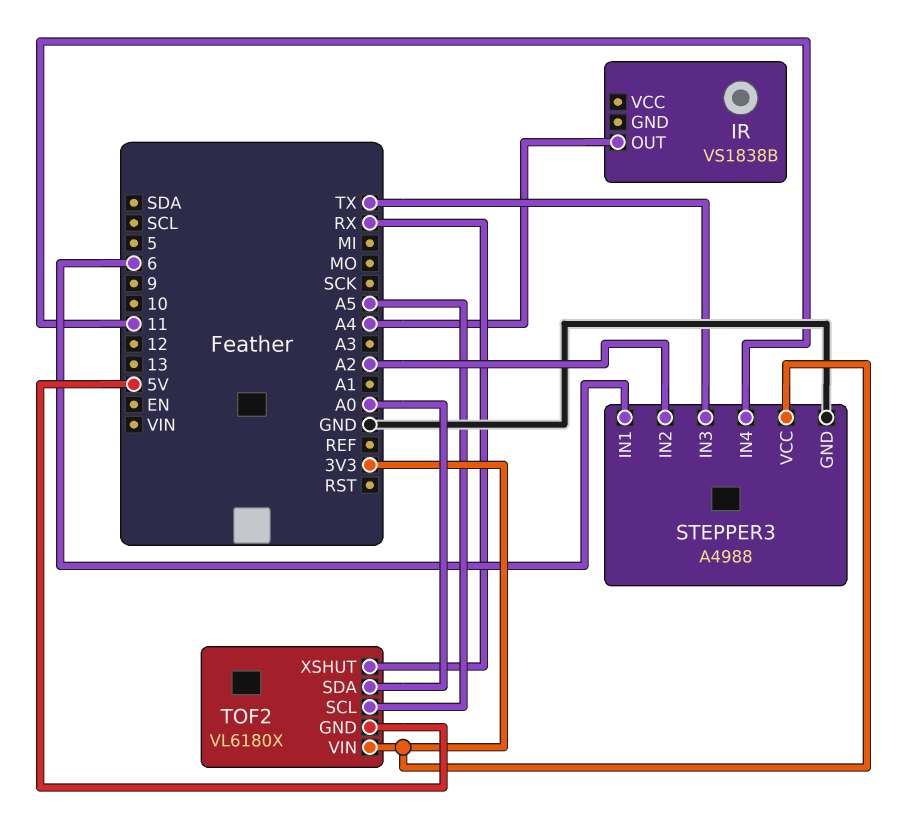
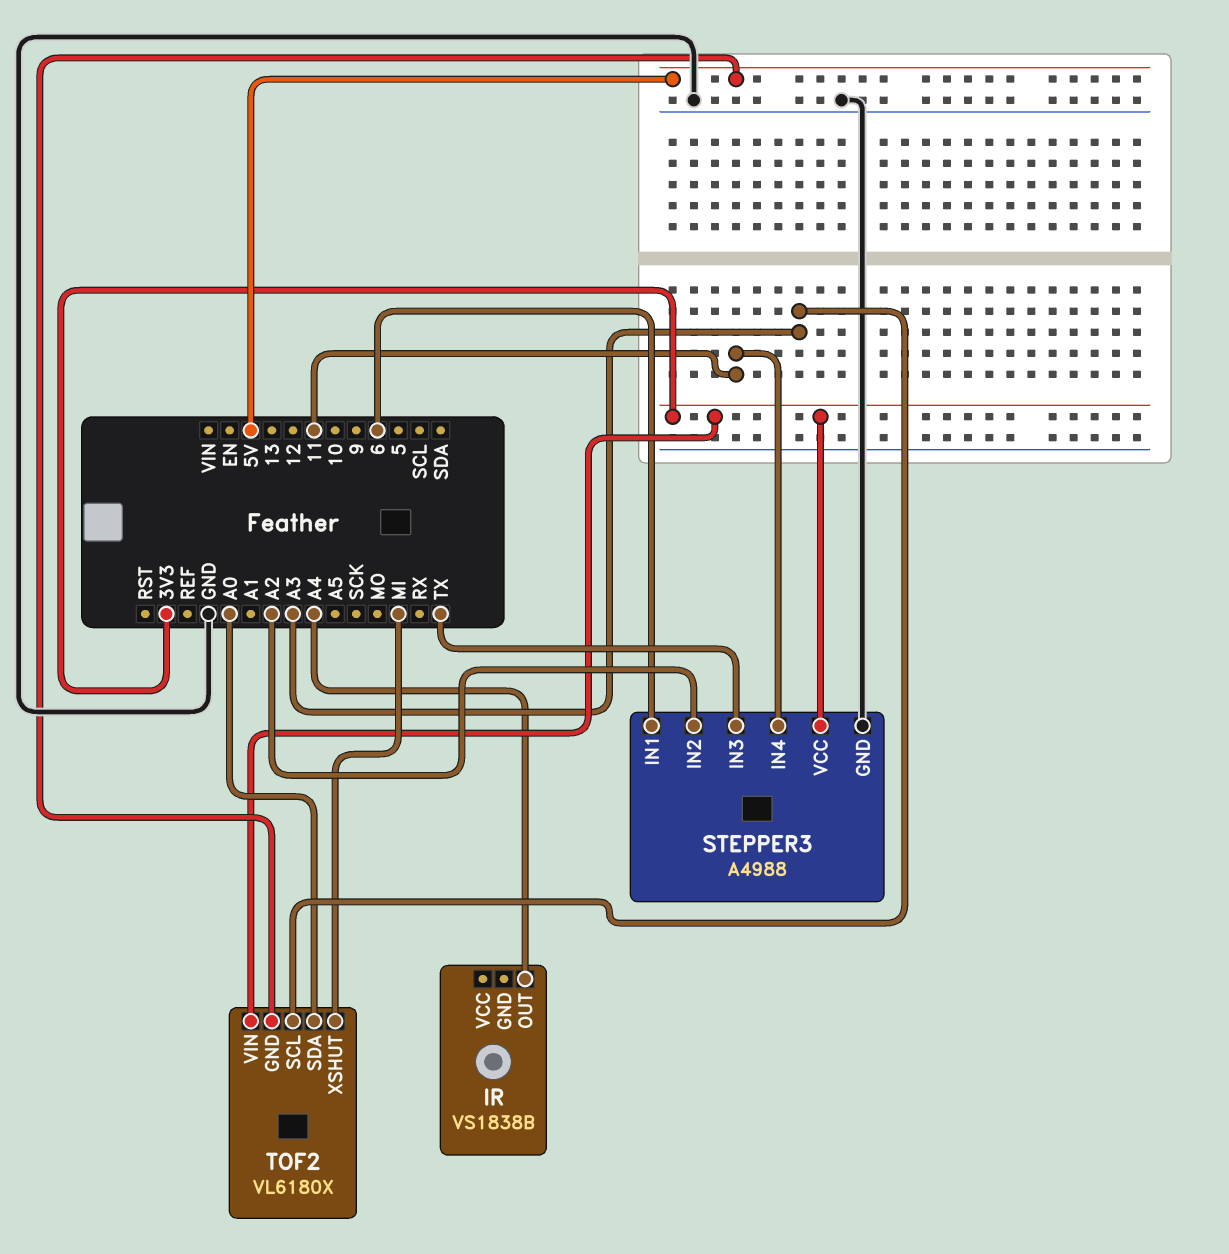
TOF2 pin SCL: A5 -> A3
TOF2 pin XSHUT: RX -> MI

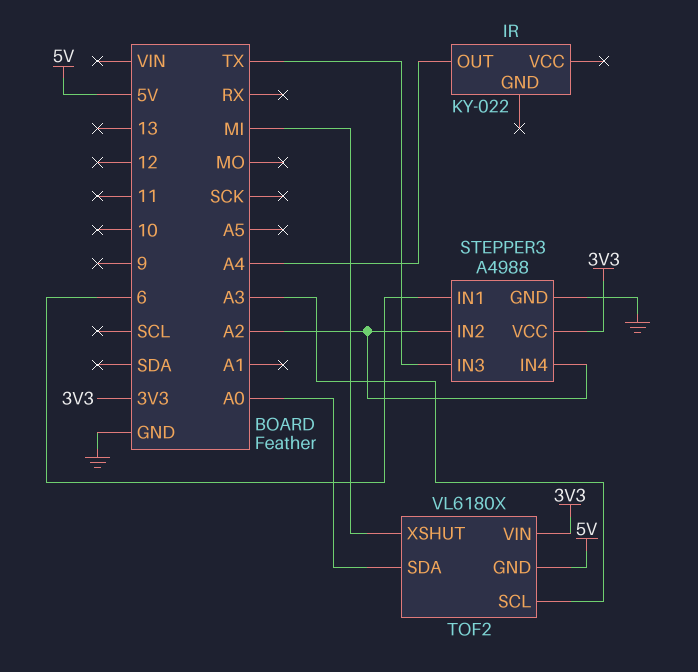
IR: VS1838B -> KY-022
STEPPER3 pin IN4: 11 -> A2

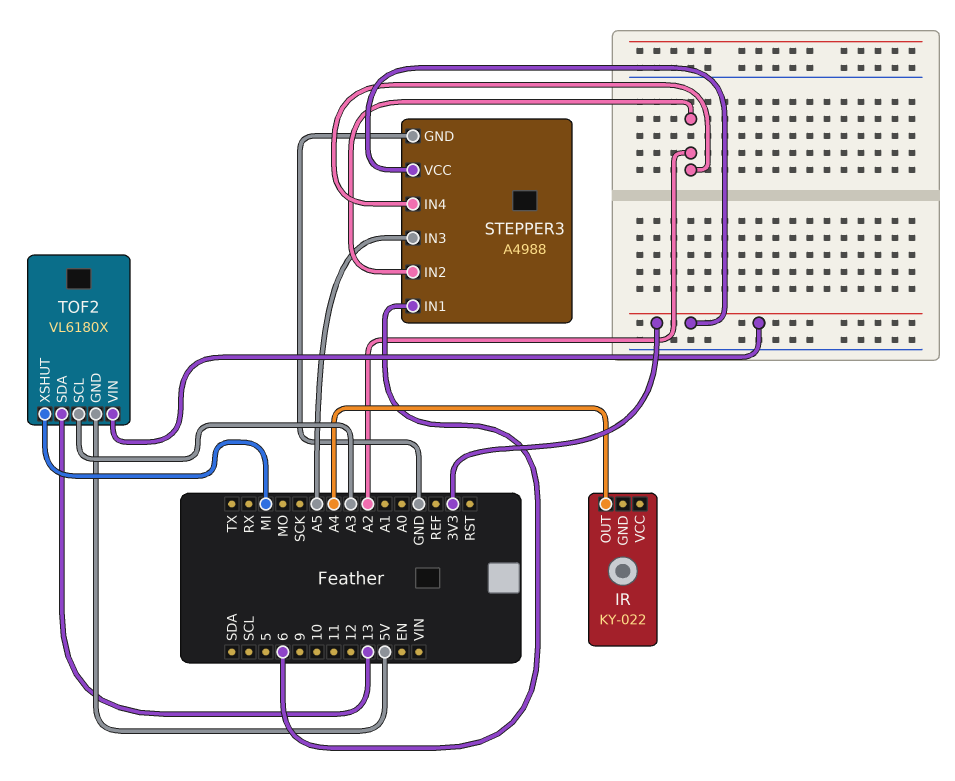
STEPPER3 pin IN3: TX -> A5
TOF2 pin SDA: A0 -> 13

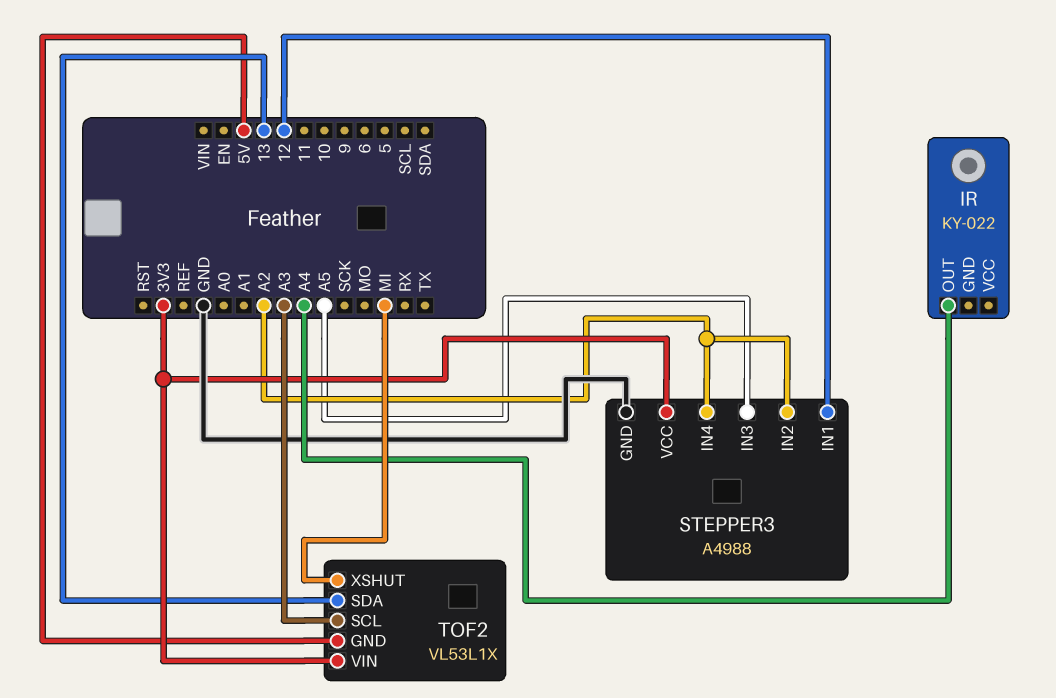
STEPPER3 pin IN1: 6 -> 12
TOF2: VL6180X -> VL53L1X

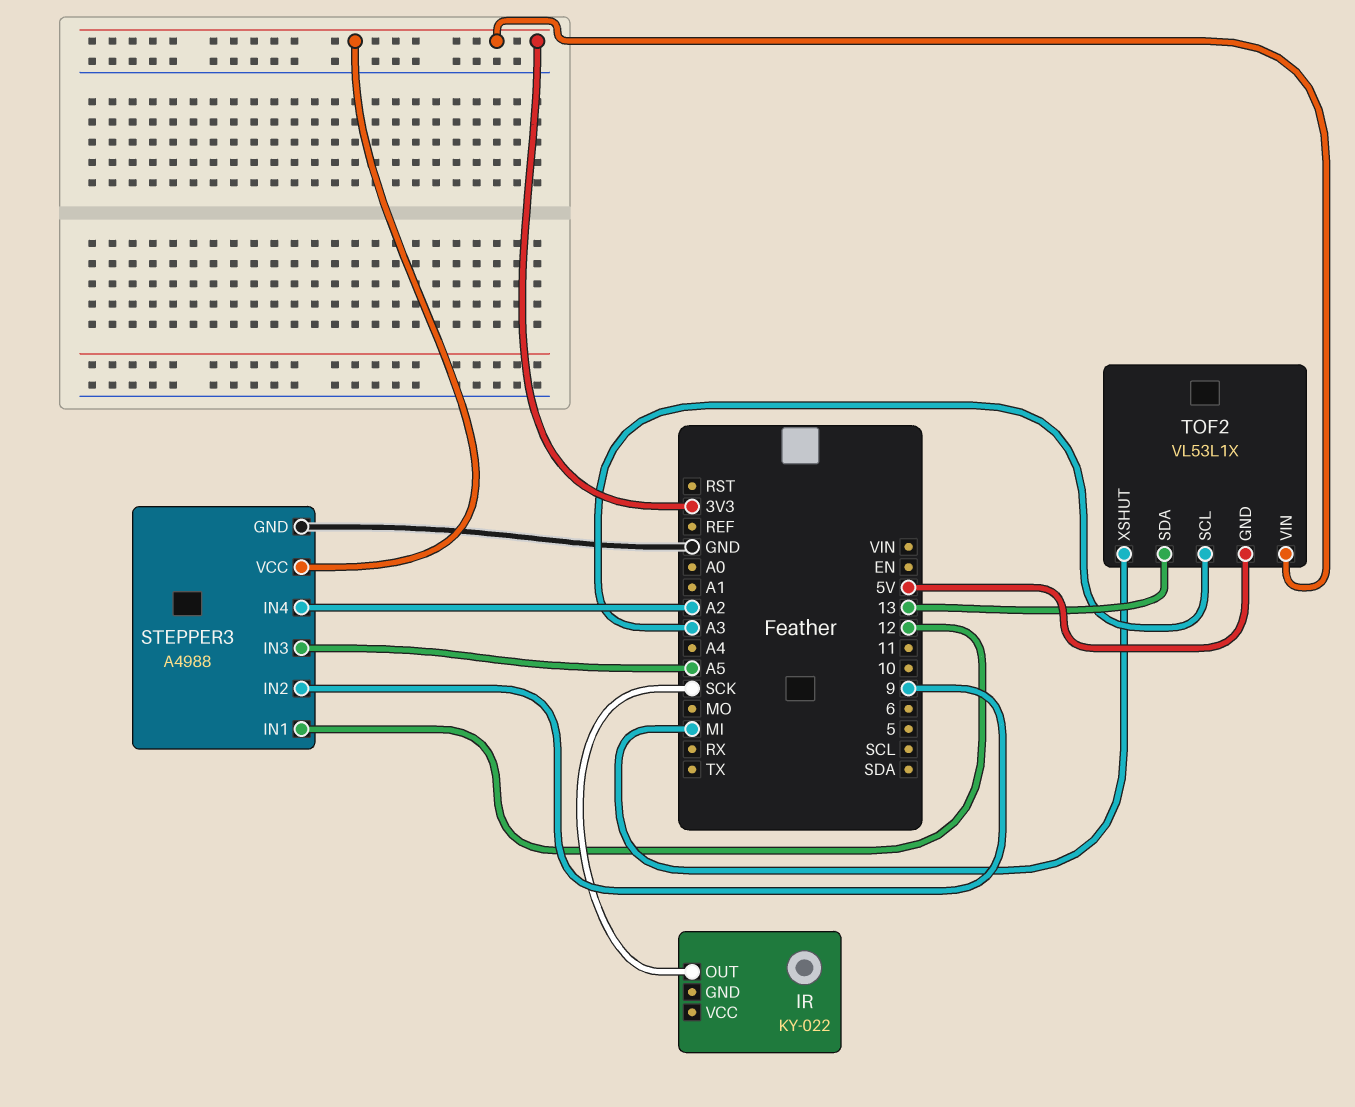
IR pin OUT: A4 -> SCK
STEPPER3 pin IN2: A2 -> 9

